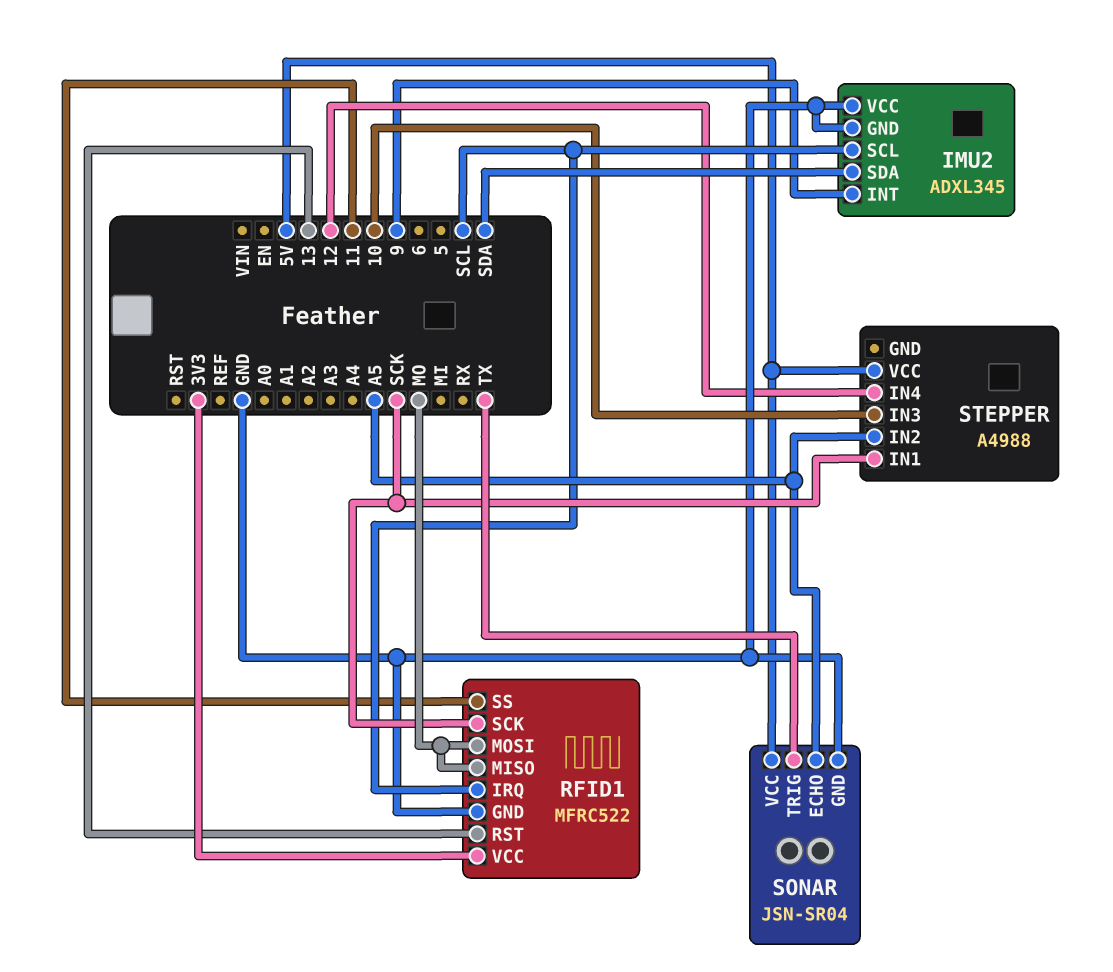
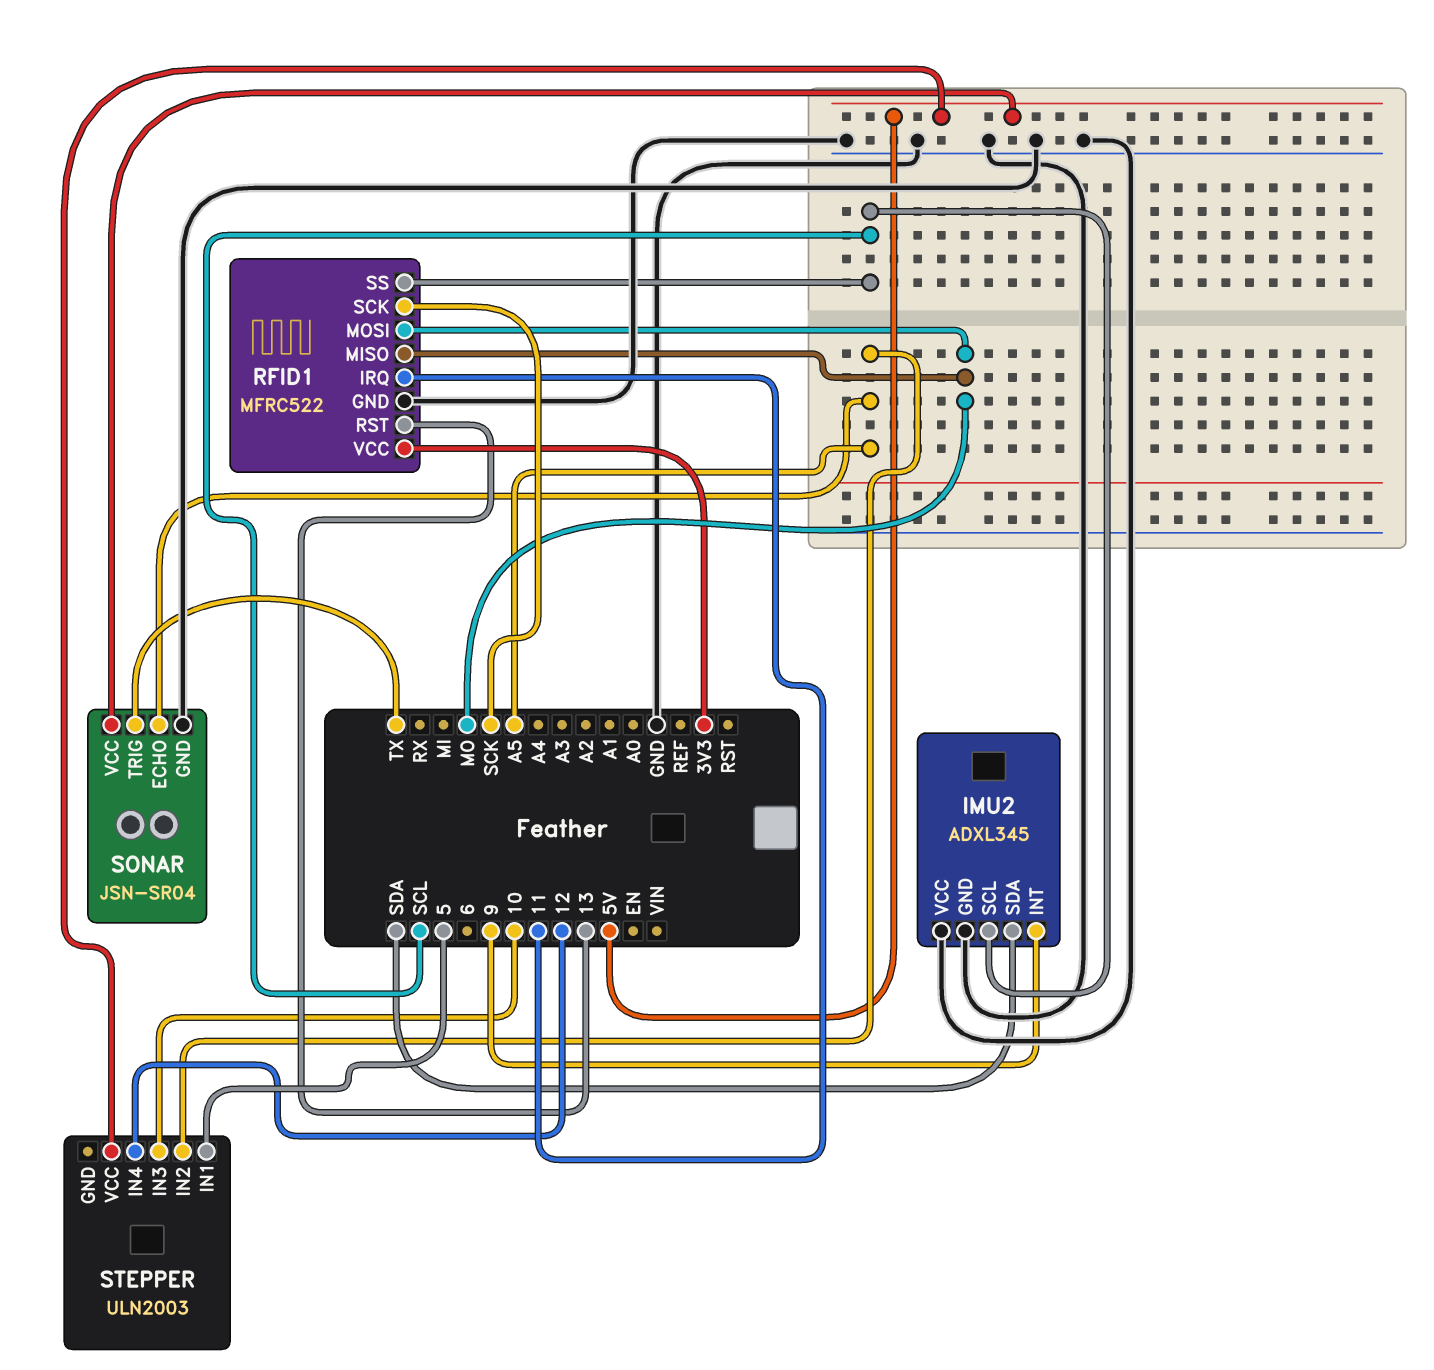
RFID1 pin IRQ: SCL -> 11
RFID1 pin SS: 11 -> SCL
STEPPER: A4988 -> ULN2003
STEPPER pin IN1: SCK -> 5

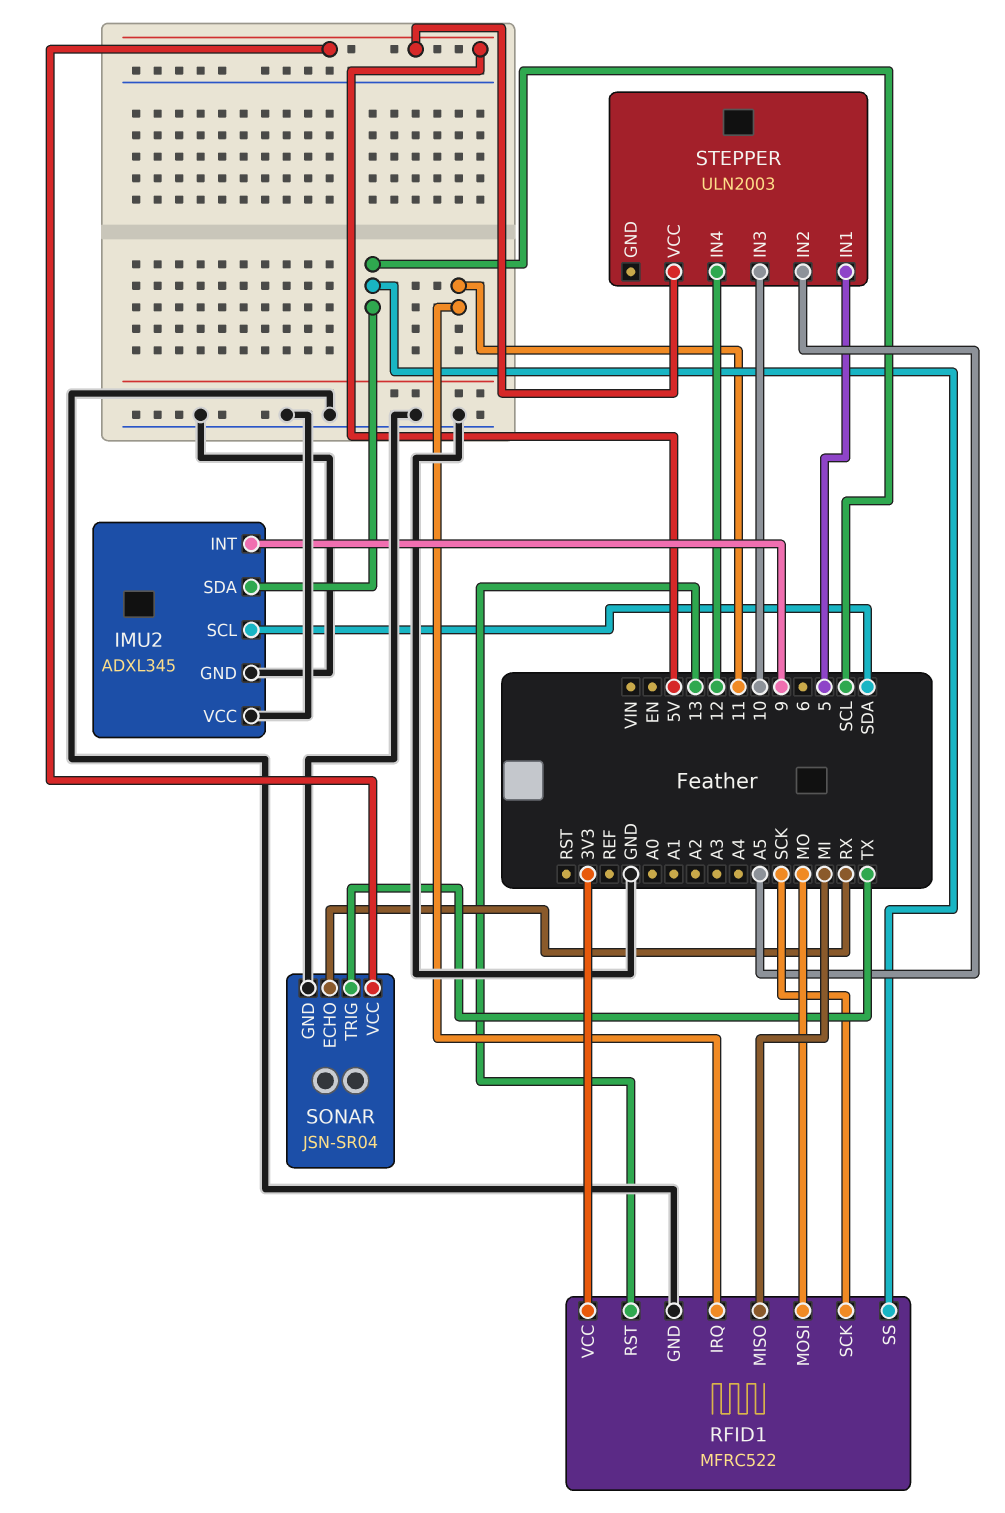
IMU2 pin SCL: SCL -> SDA
IMU2 pin SDA: SDA -> SCL
RFID1 pin MISO: MO -> MI
SONAR pin ECHO: A5 -> RX

